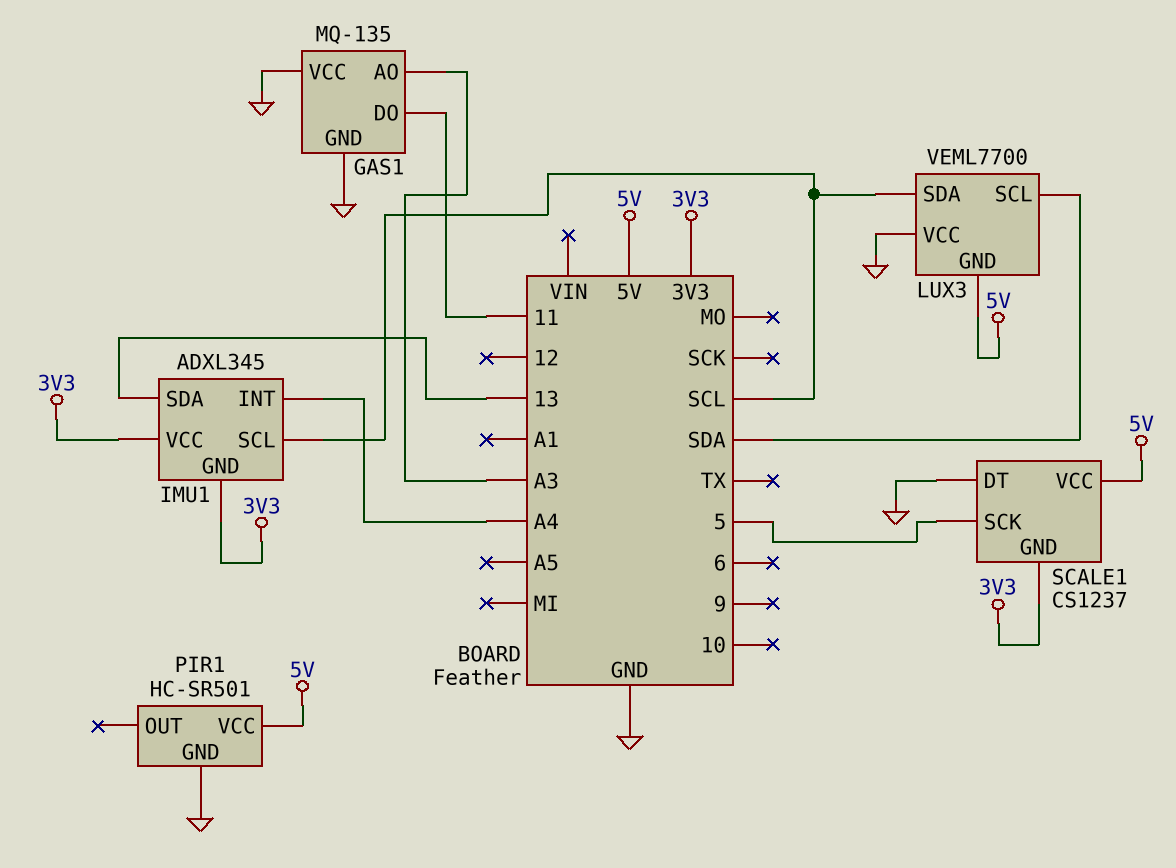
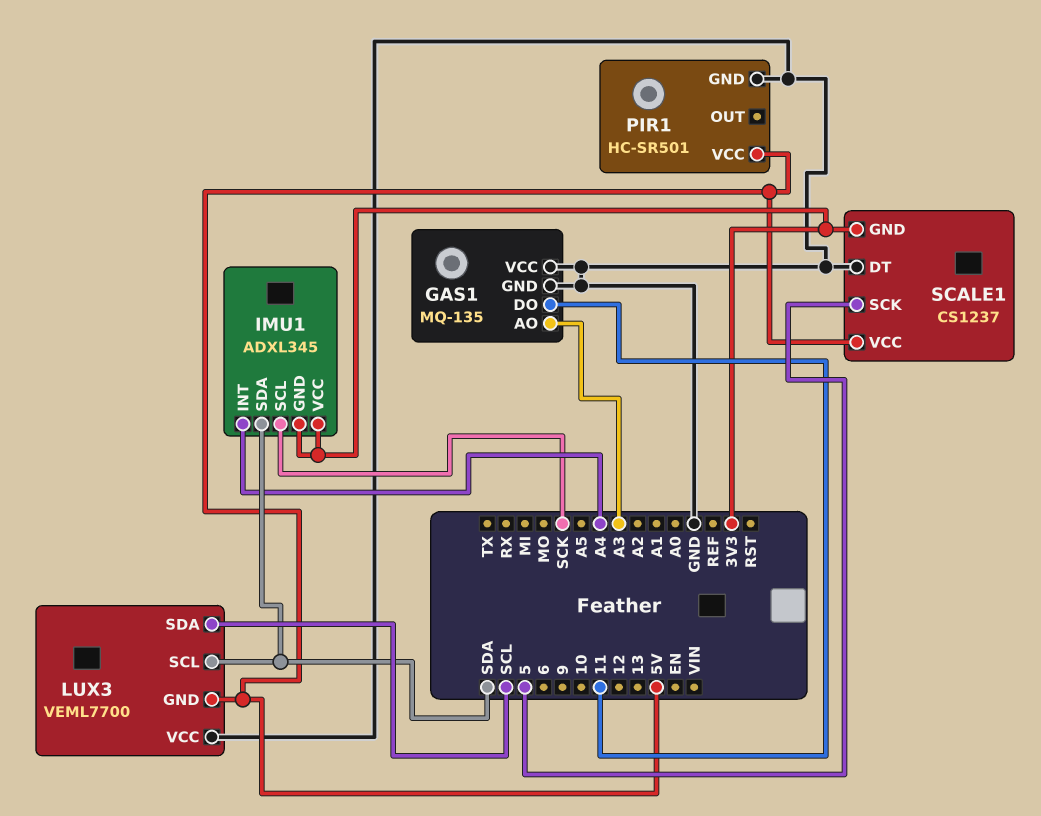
IMU1 pin SCL: SCL -> SCK
IMU1 pin SDA: 13 -> SDA

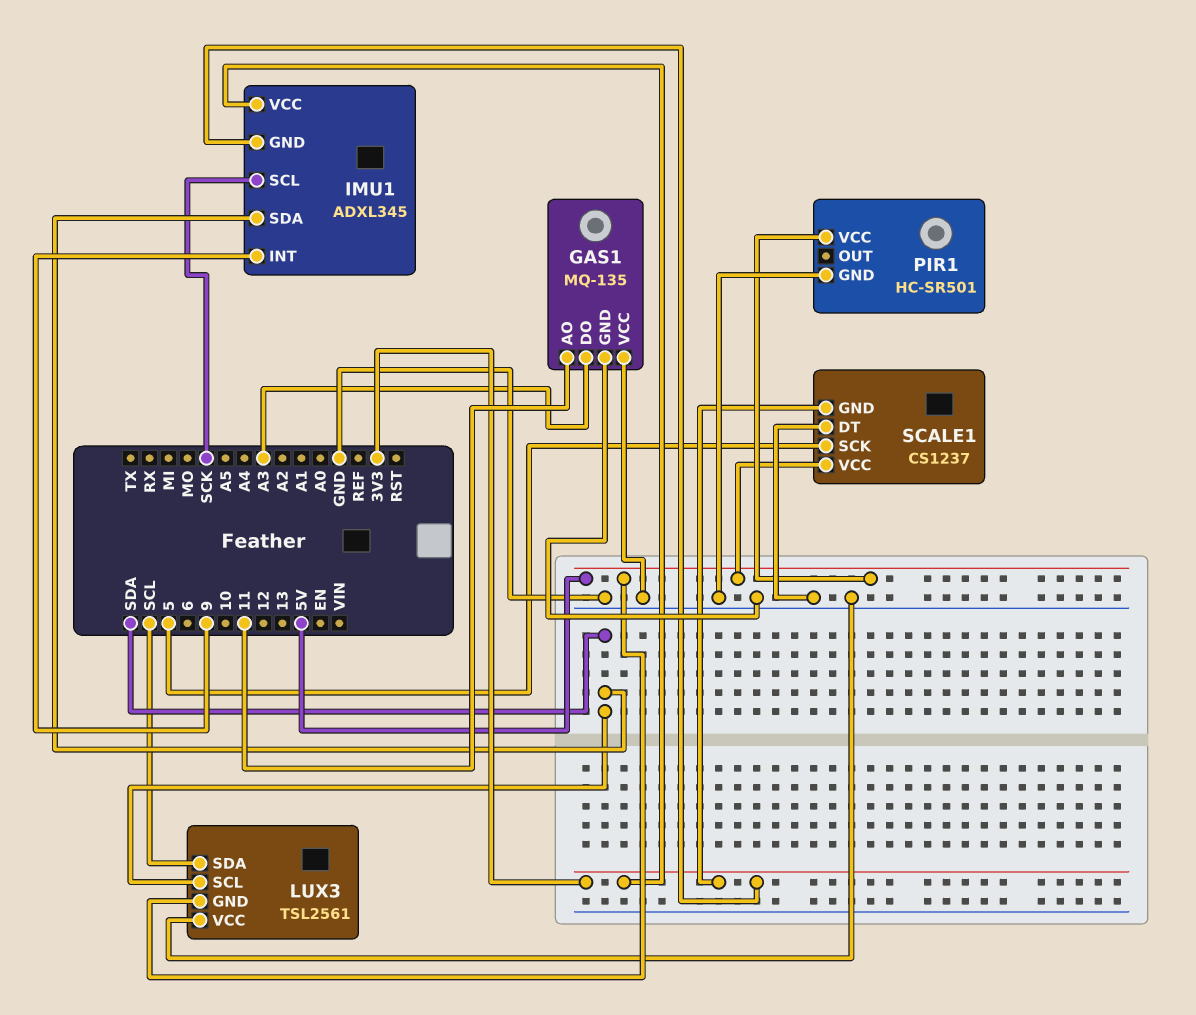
GAS1 pin AO: A3 -> 11
GAS1 pin DO: 11 -> A3
IMU1 pin INT: A4 -> 9
LUX3: VEML7700 -> TSL2561

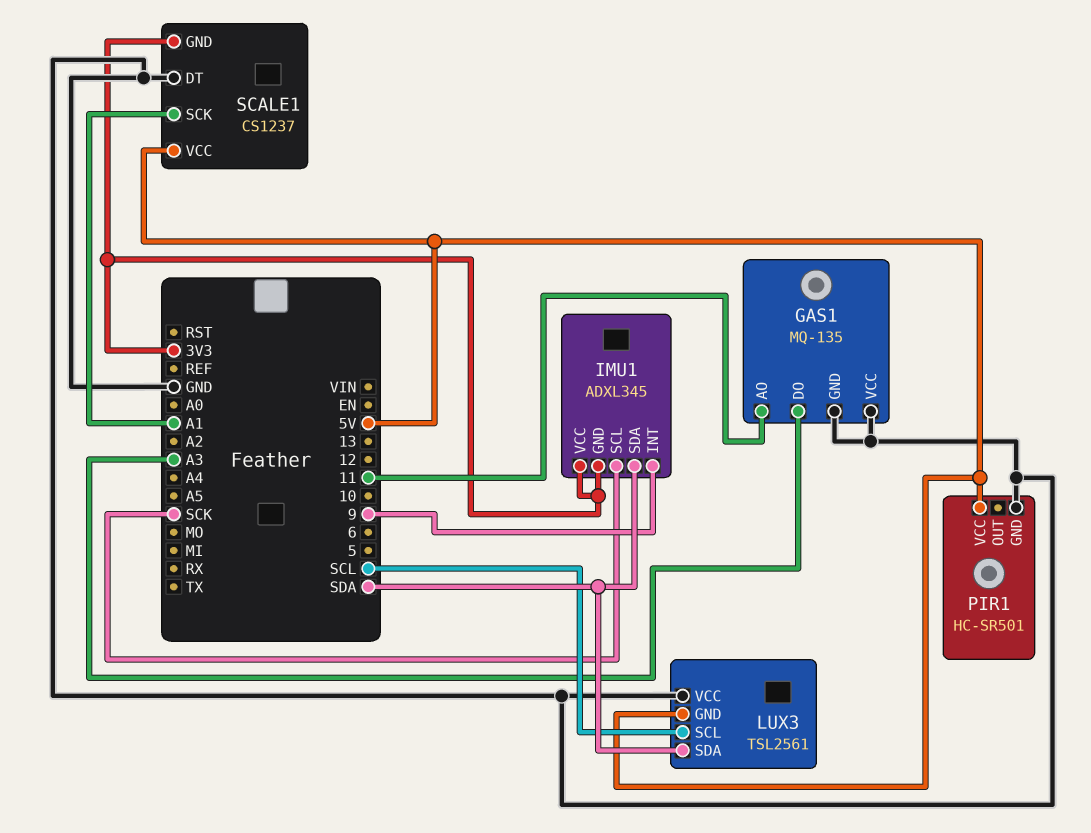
LUX3 pin SCL: SDA -> SCL
LUX3 pin SDA: SCL -> SDA
SCALE1 pin SCK: 5 -> A1

